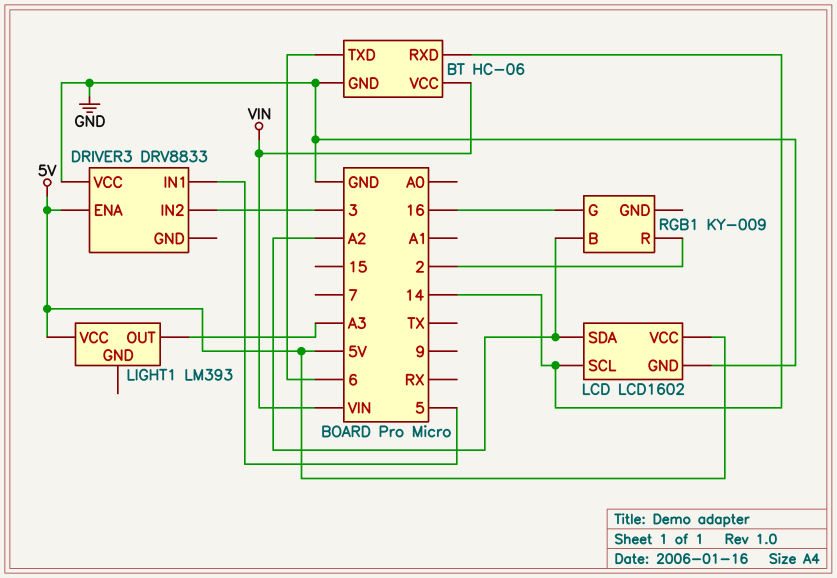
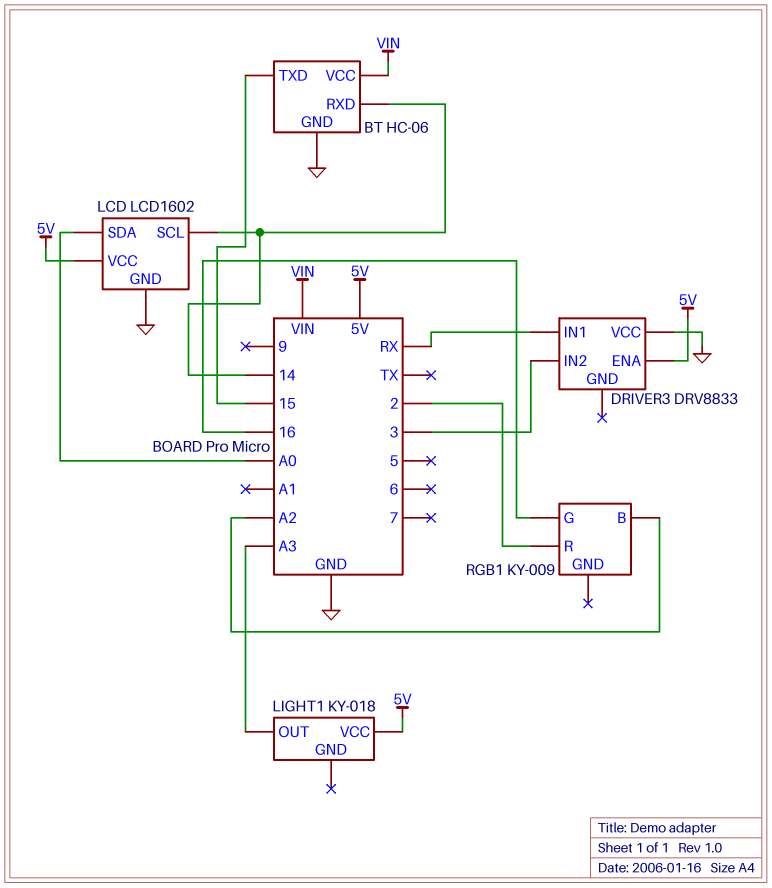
BT pin TXD: 6 -> 15
DRIVER3 pin IN1: 5 -> RX
LCD pin SDA: A2 -> A0
LIGHT1: LM393 -> KY-018

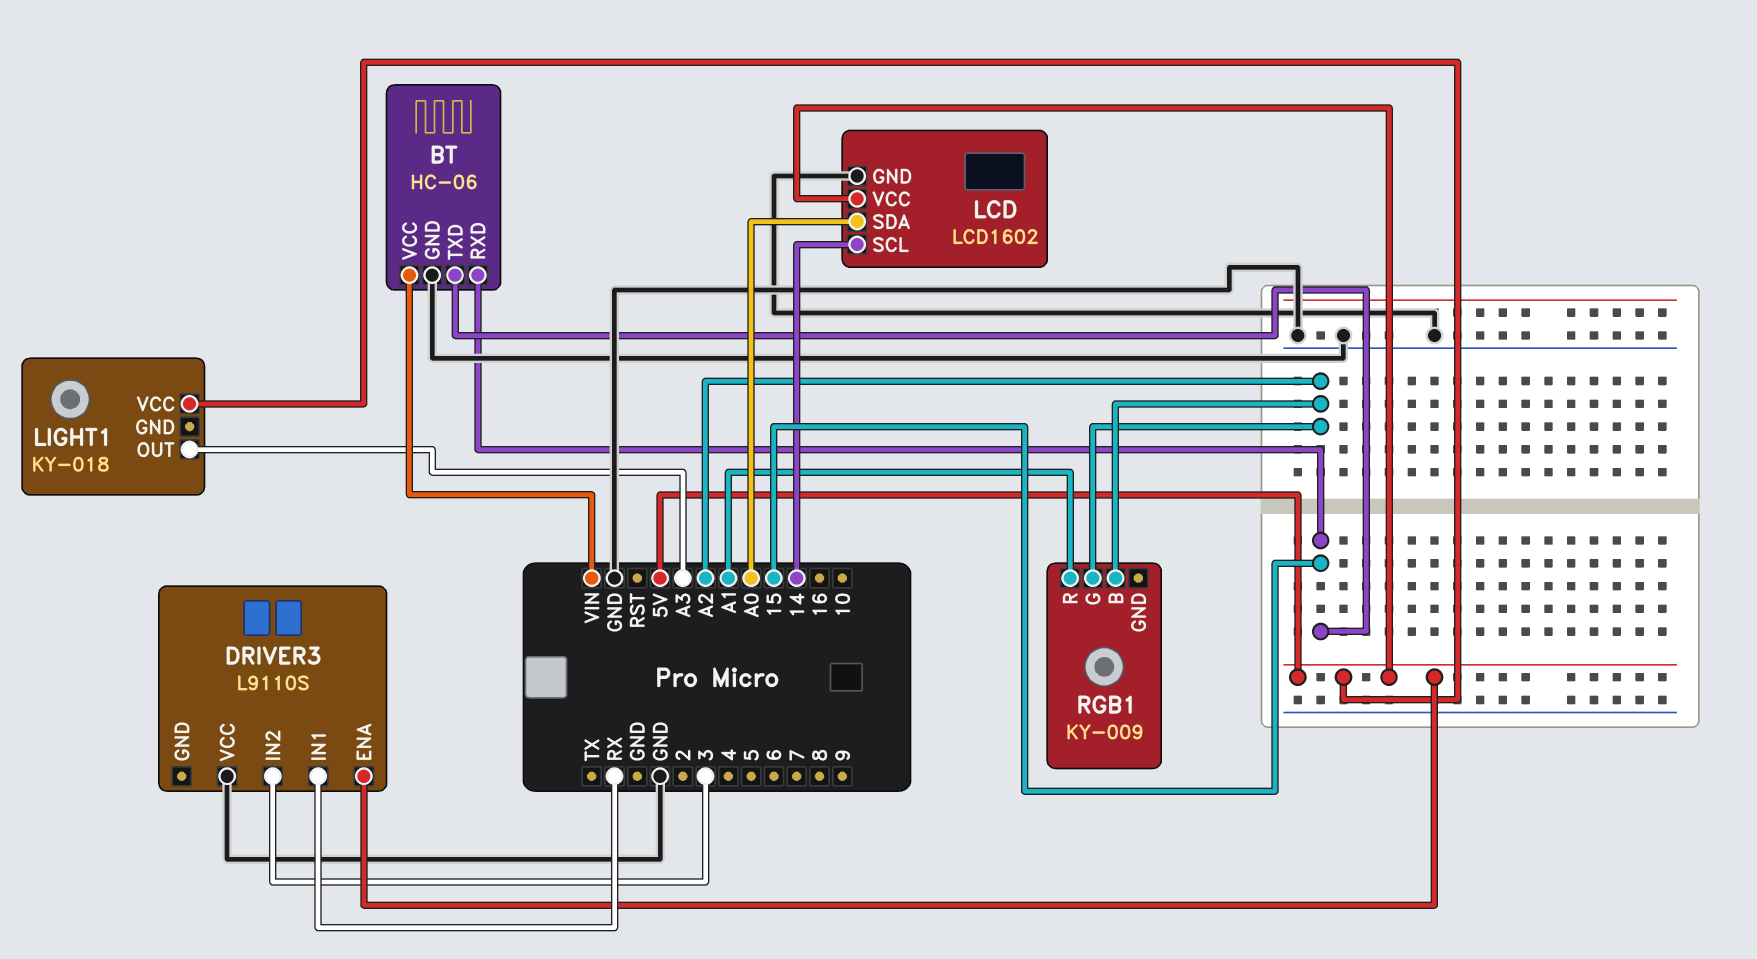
BT pin RXD: 14 -> 15
DRIVER3: DRV8833 -> L9110S
RGB1 pin G: 16 -> A2
RGB1 pin R: 2 -> A1

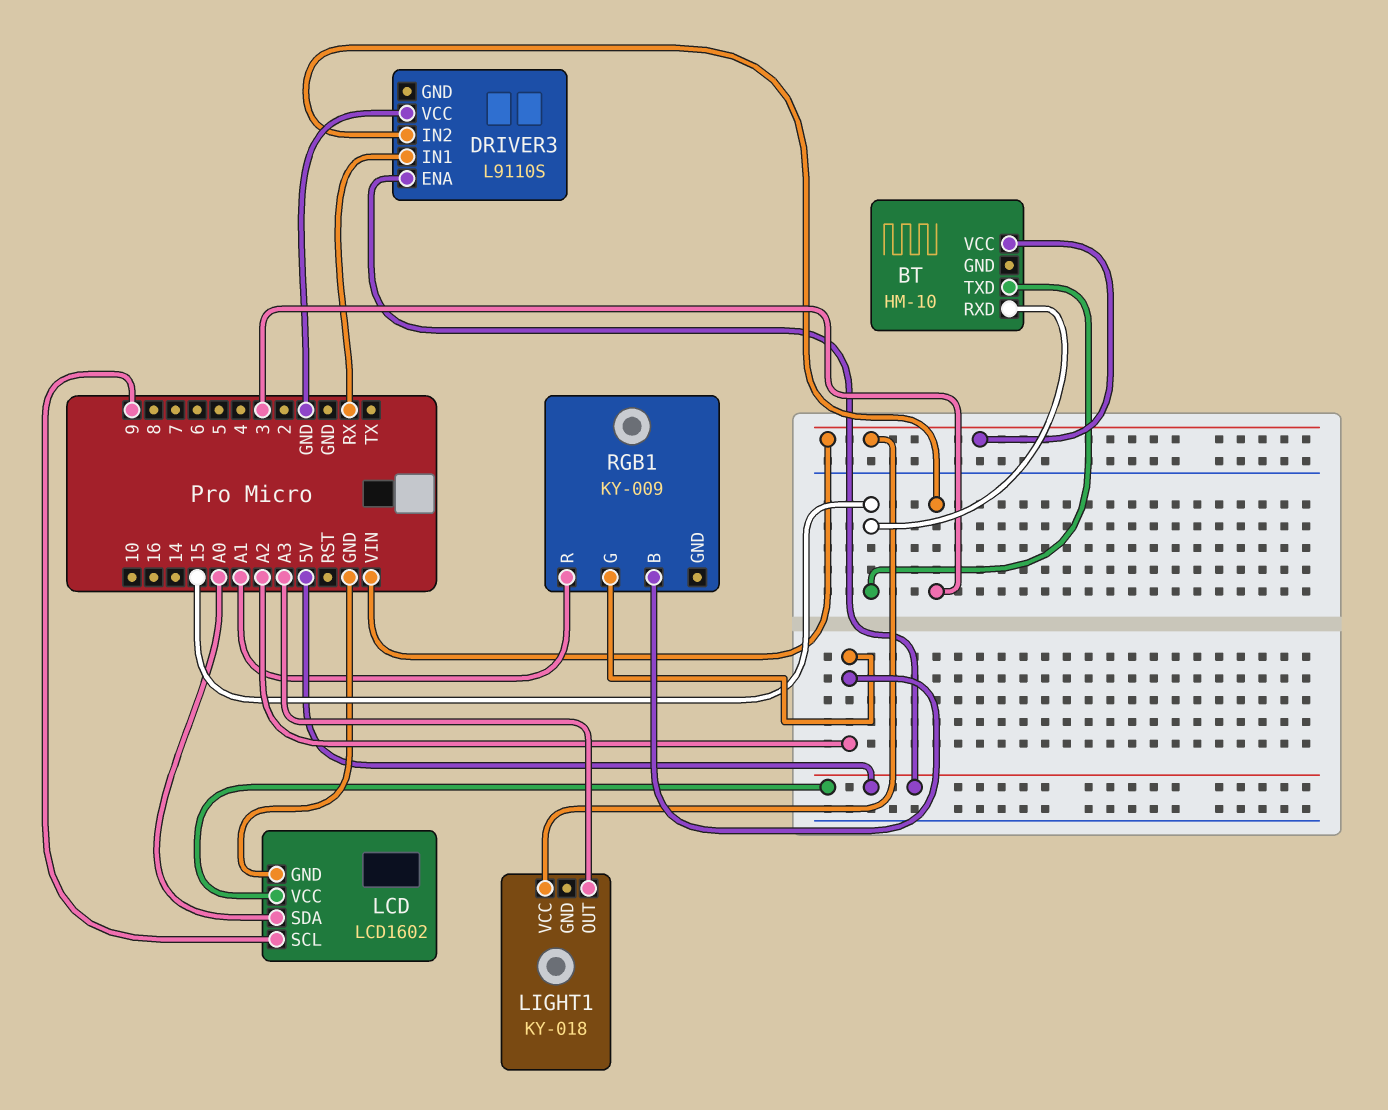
BT: HC-06 -> HM-10
BT pin GND: GND -> none
LCD pin SCL: 14 -> 9
LIGHT1 pin VCC: 5V -> VIN

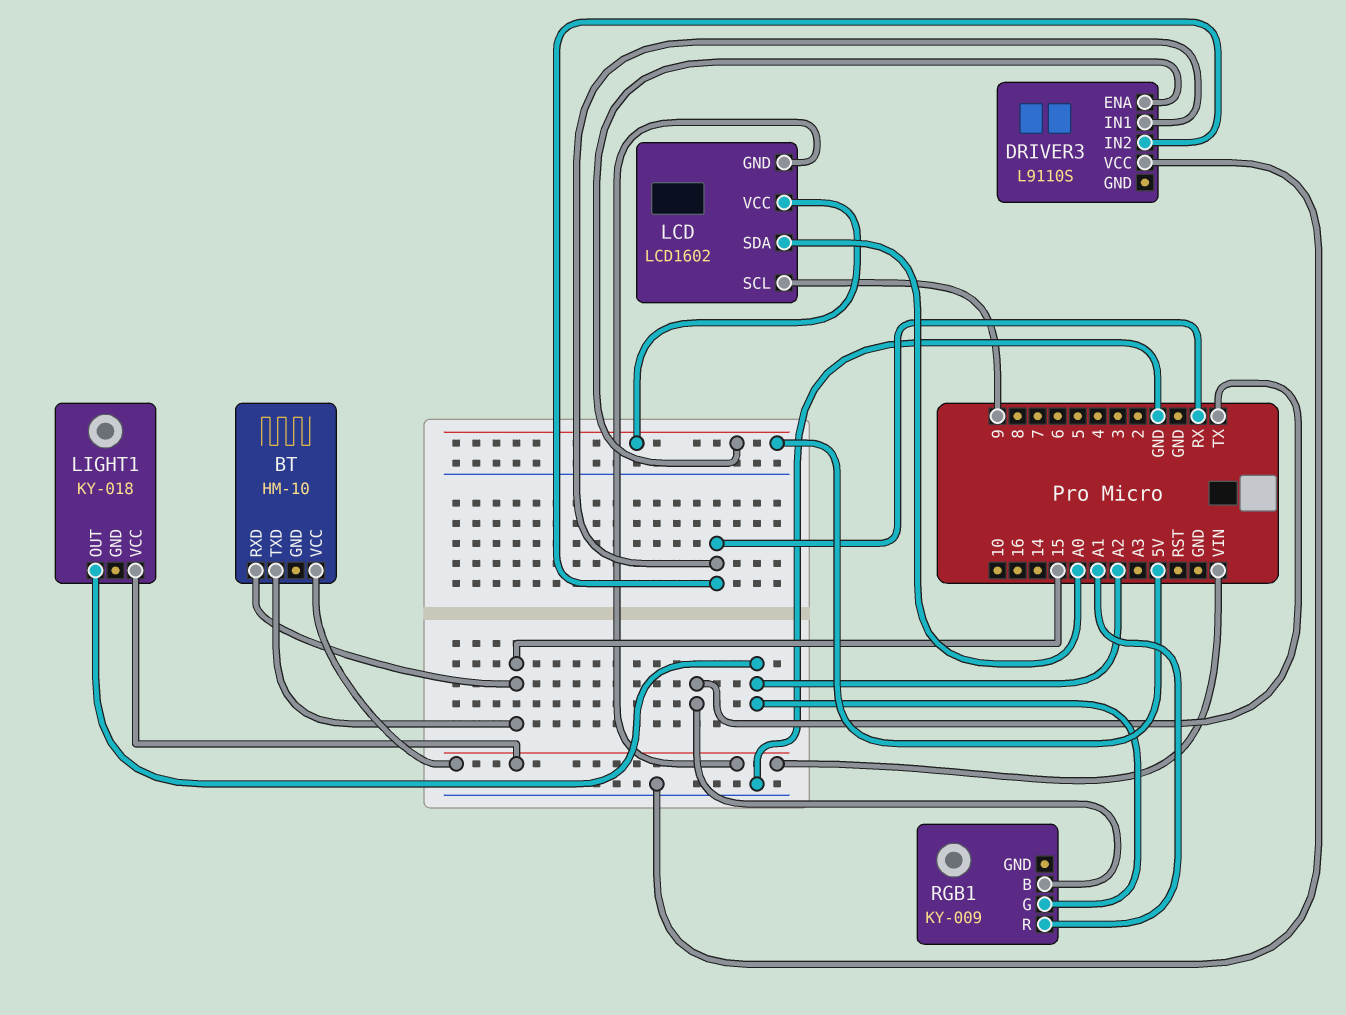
DRIVER3 pin IN2: 3 -> RX
LCD pin GND: GND -> VIN
LIGHT1 pin OUT: A3 -> A2
RGB1 pin B: A2 -> TX

